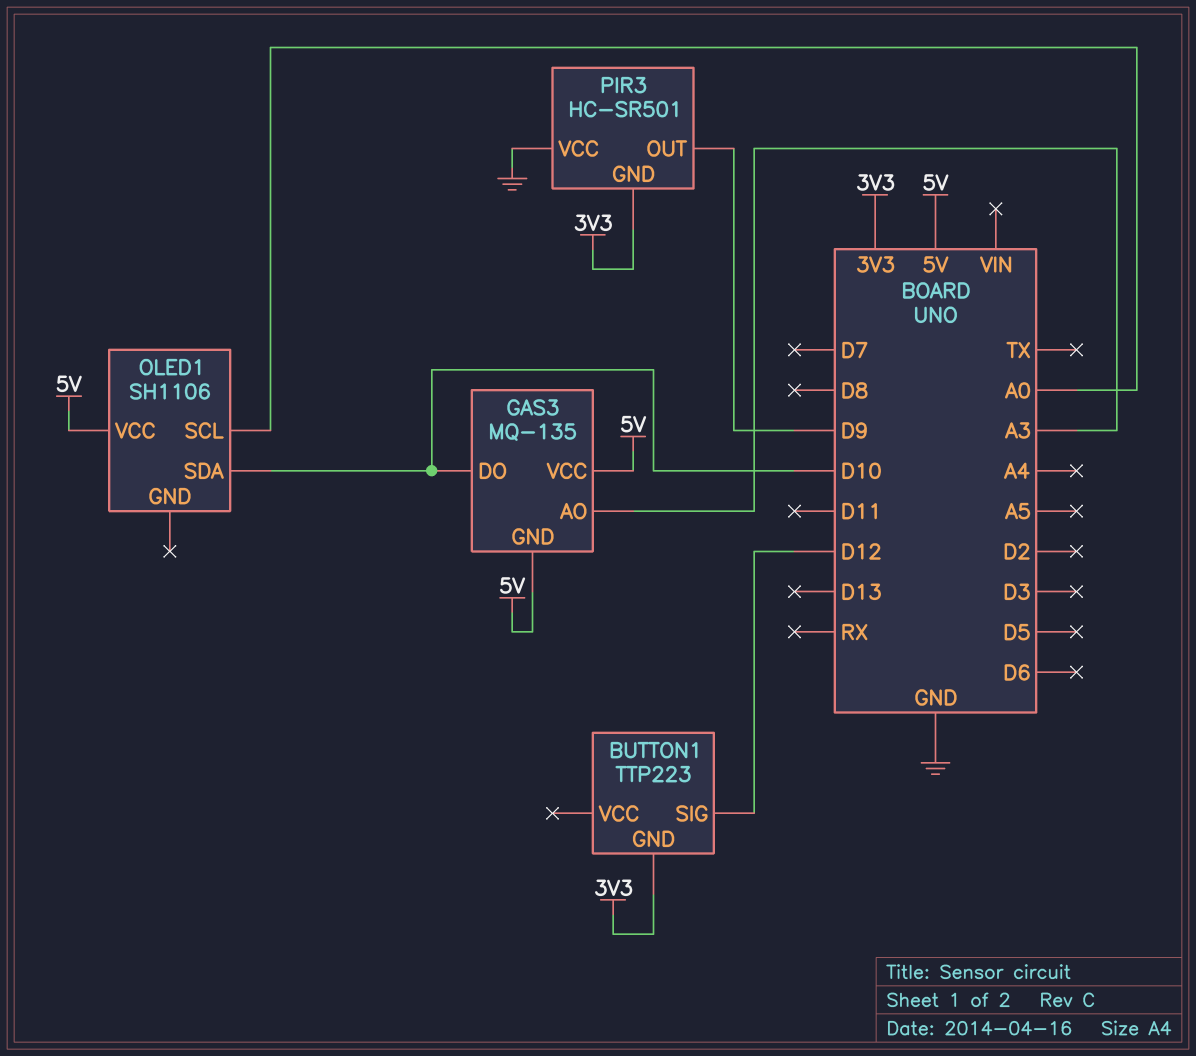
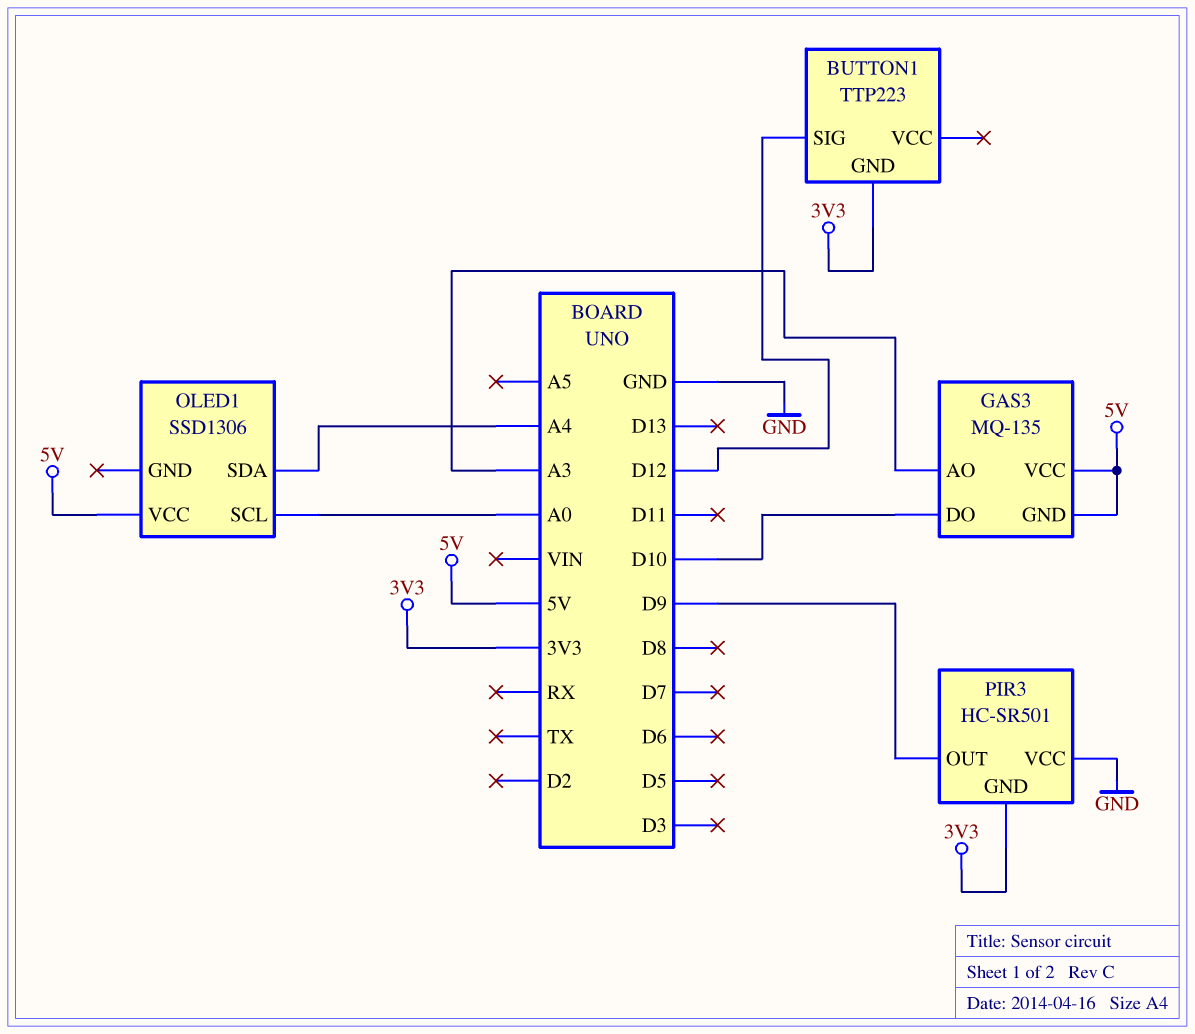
OLED1: SH1106 -> SSD1306
OLED1 pin SDA: D10 -> A4

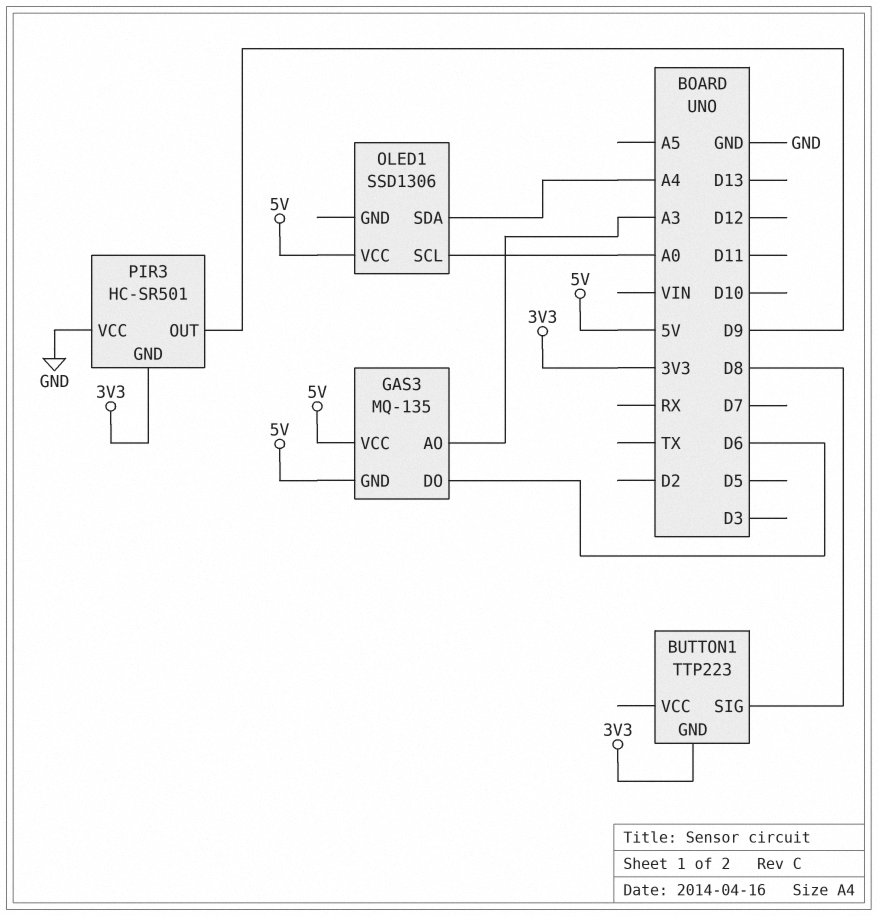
BUTTON1 pin SIG: D12 -> D8
GAS3 pin DO: D10 -> D6

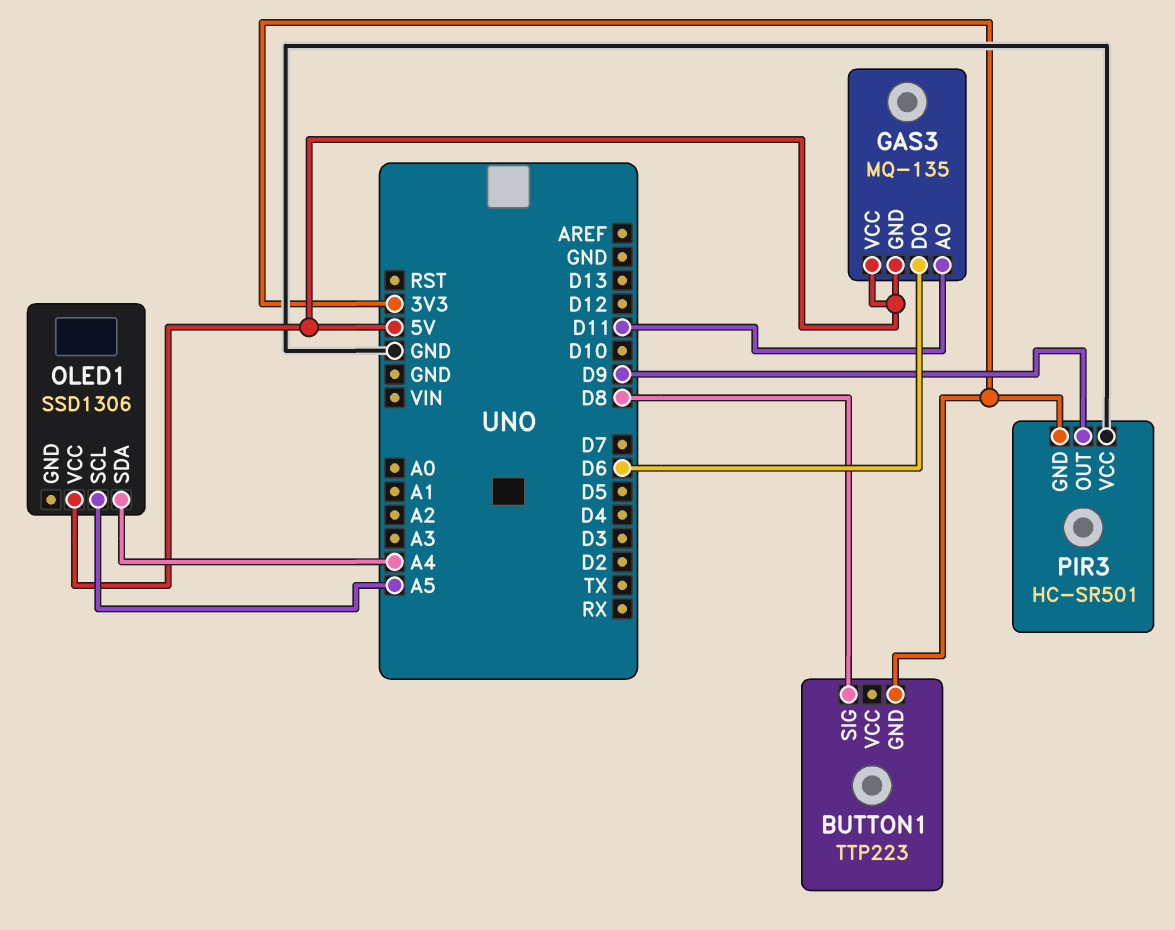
GAS3 pin AO: A3 -> D11
OLED1 pin SCL: A0 -> A5

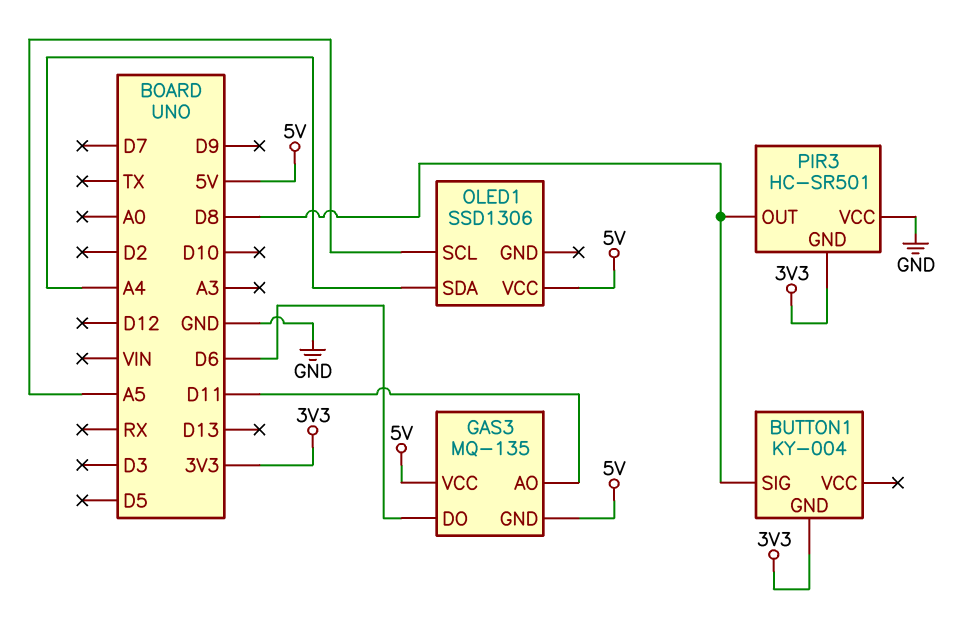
BUTTON1: TTP223 -> KY-004
PIR3 pin OUT: D9 -> D8

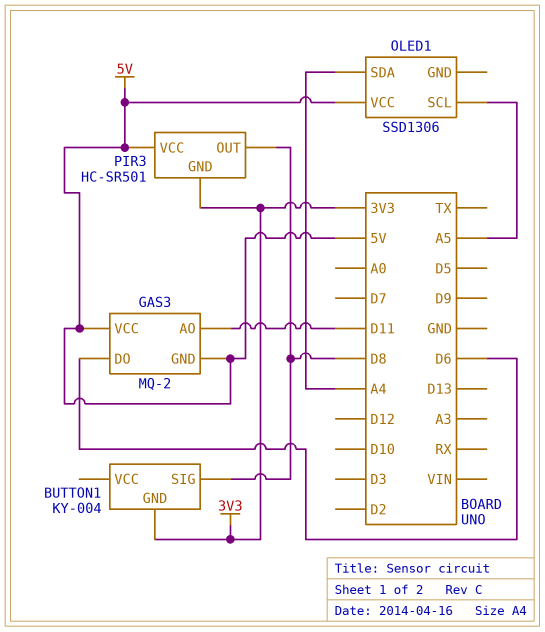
GAS3: MQ-135 -> MQ-2
PIR3 pin VCC: GND -> 5V

